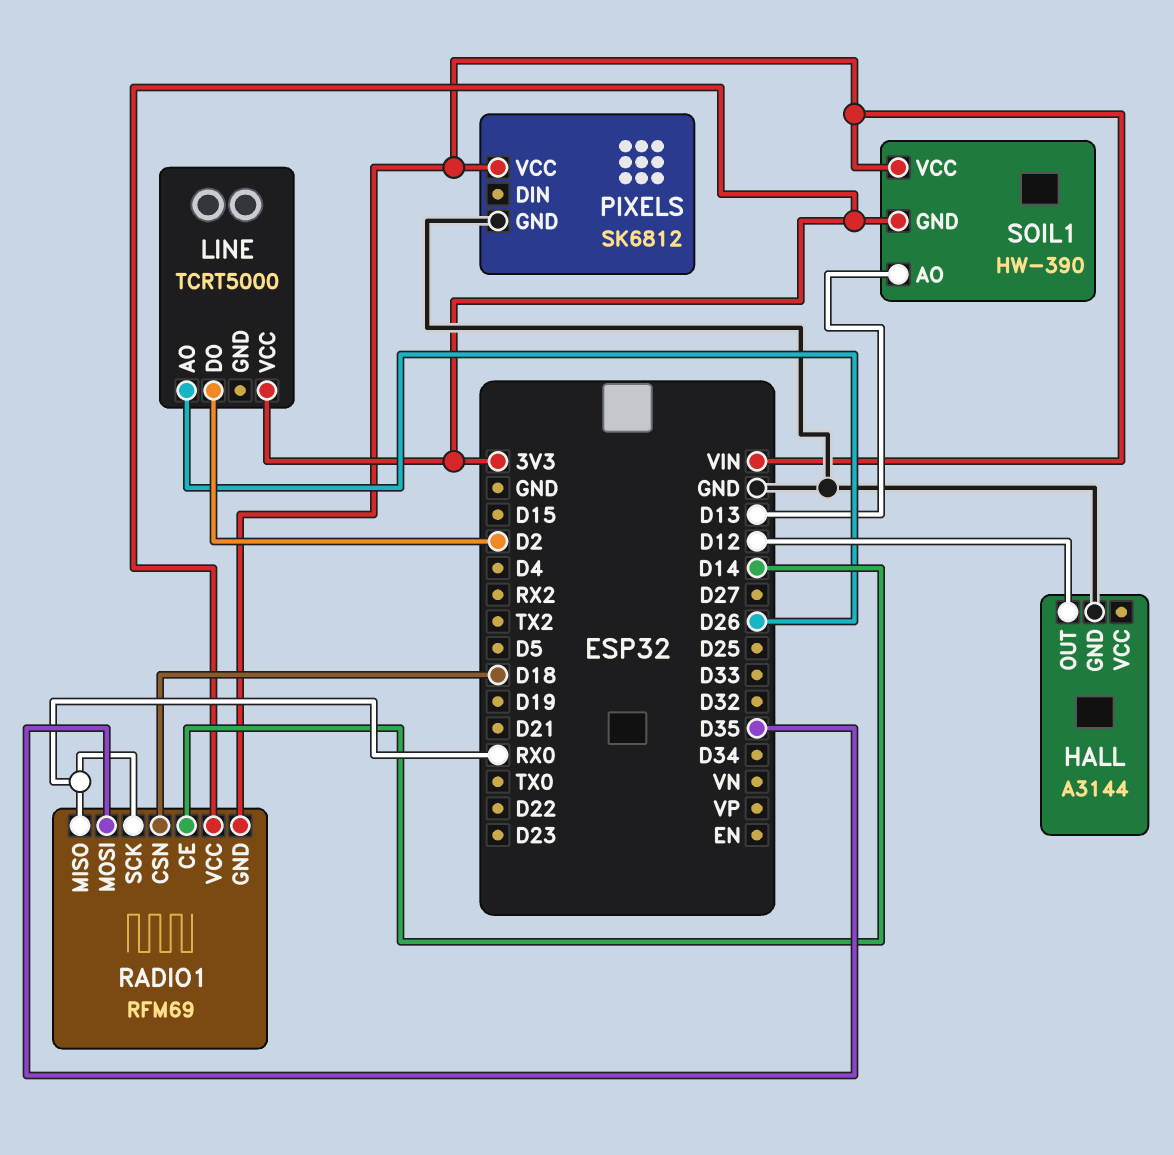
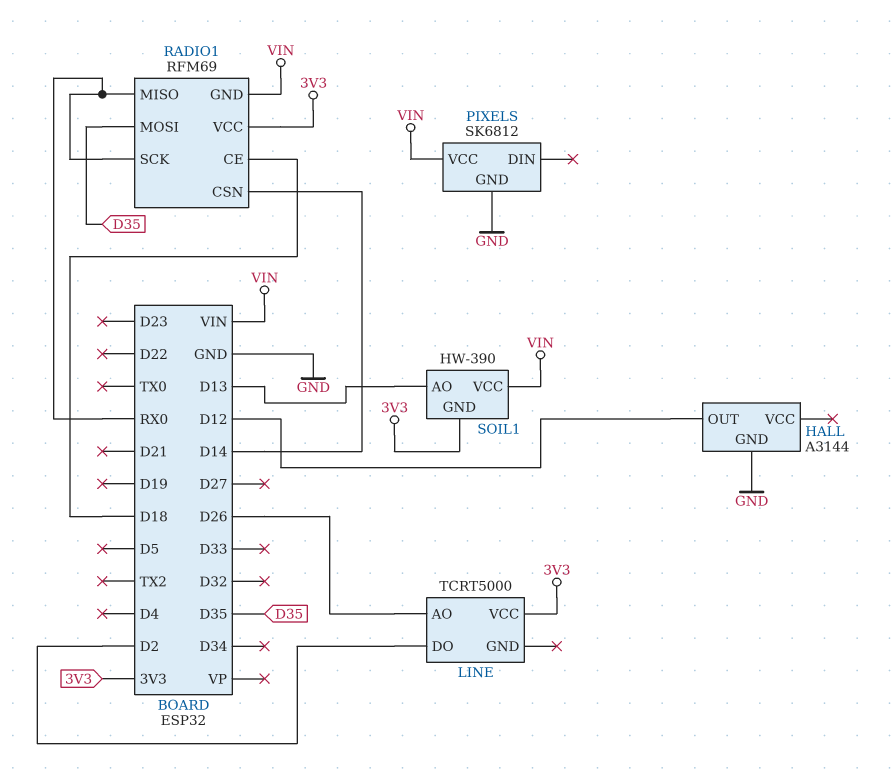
RADIO1 pin CE: D14 -> D18
RADIO1 pin CSN: D18 -> D14

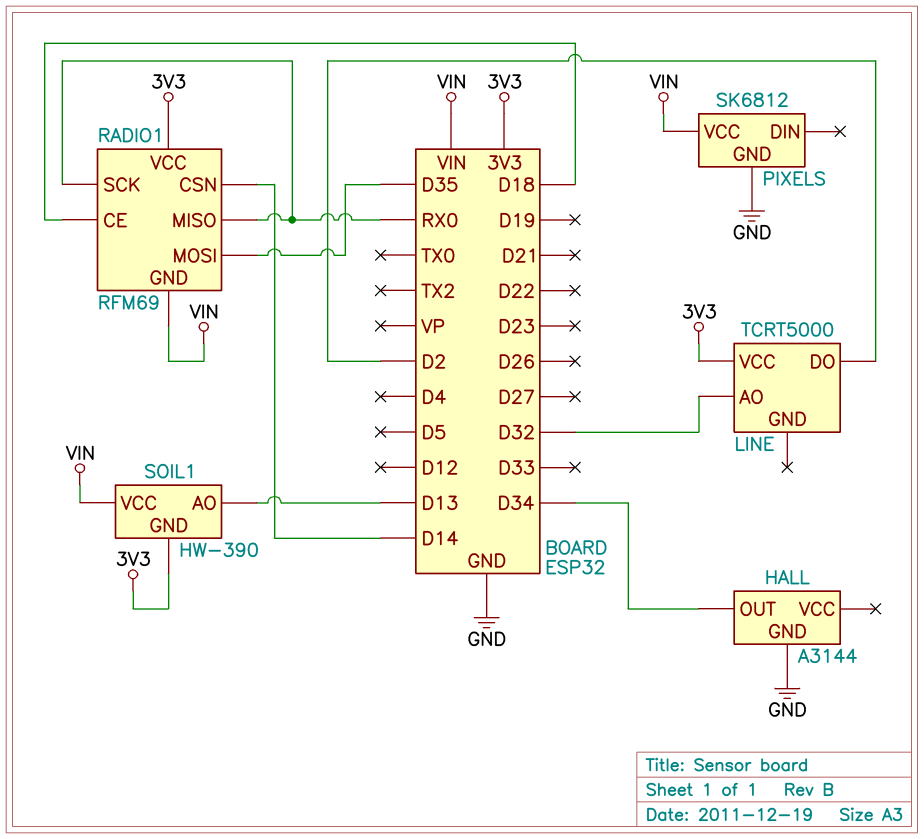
HALL pin OUT: D12 -> D34
LINE pin AO: D26 -> D32

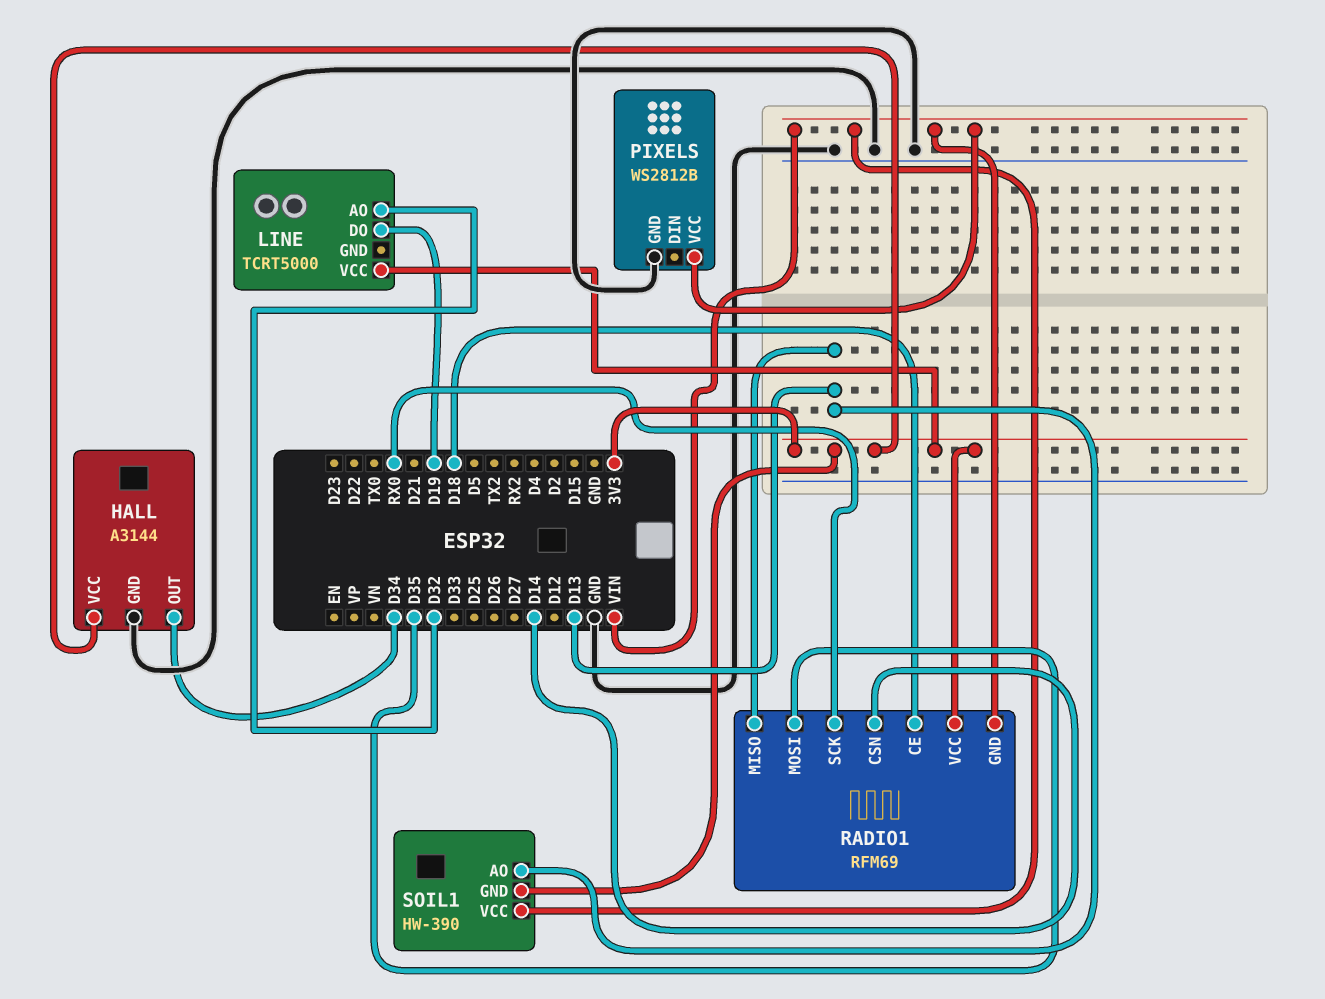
HALL pin VCC: none -> 3V3
LINE pin DO: D2 -> D19
PIXELS: SK6812 -> WS2812B
RADIO1 pin MISO: RX0 -> D13

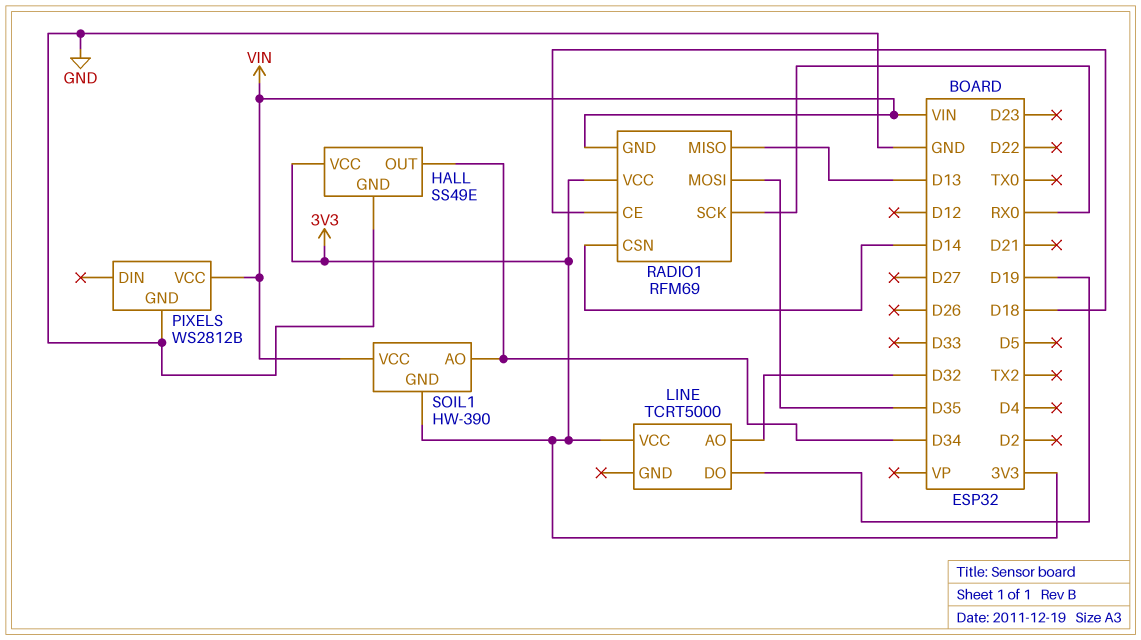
HALL: A3144 -> SS49E
SOIL1 pin AO: D13 -> D34

